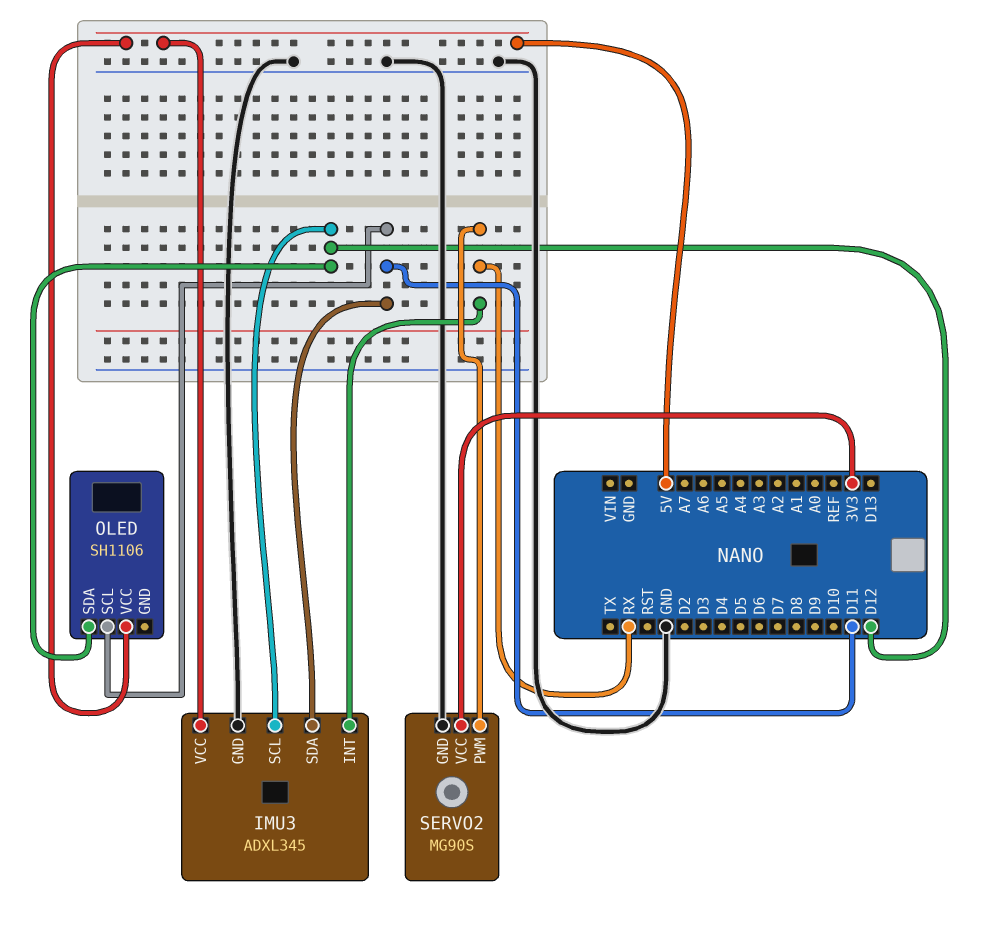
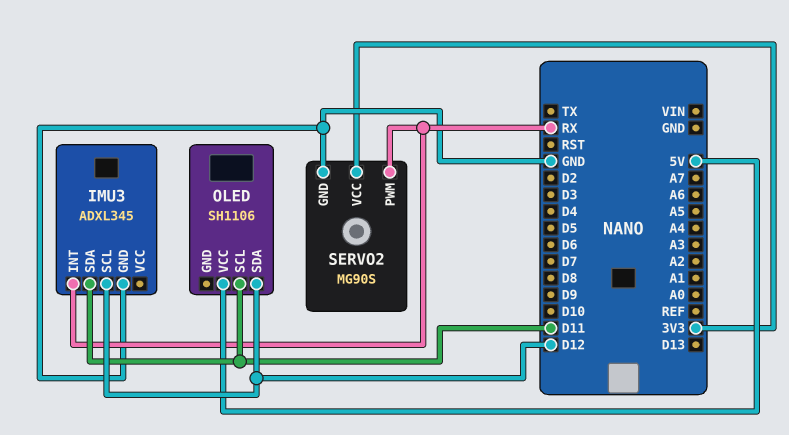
IMU3 pin VCC: 5V -> none

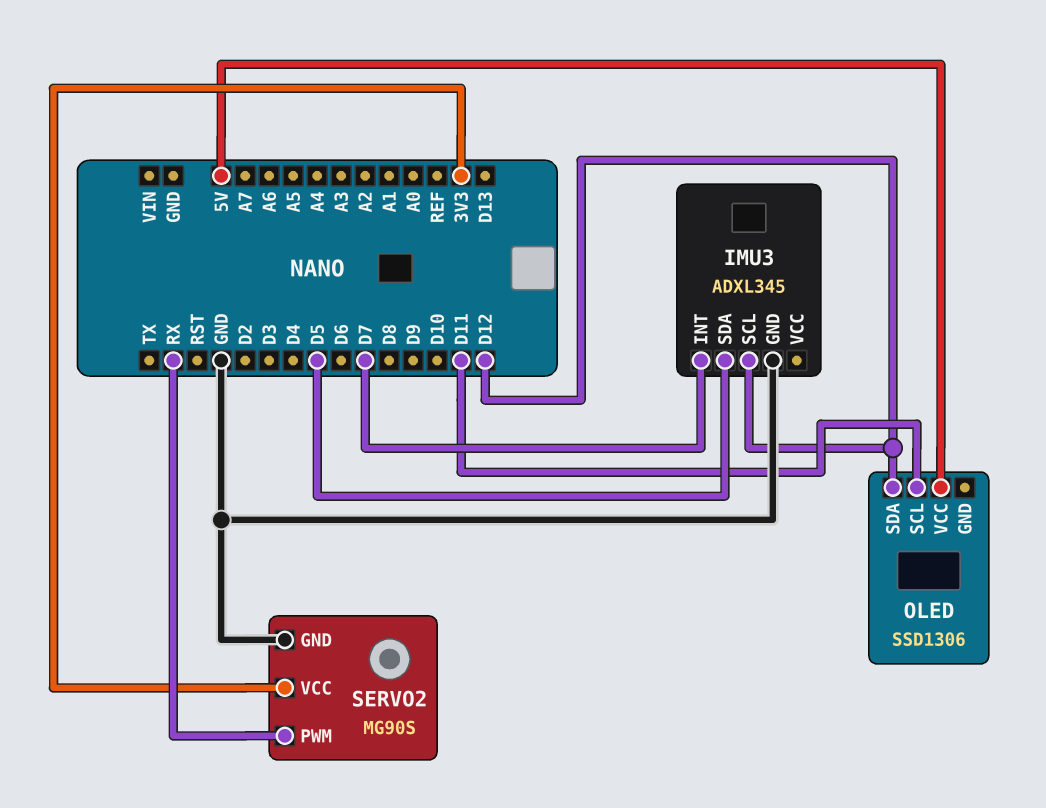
IMU3 pin INT: RX -> D7
IMU3 pin SDA: D11 -> D5
OLED: SH1106 -> SSD1306

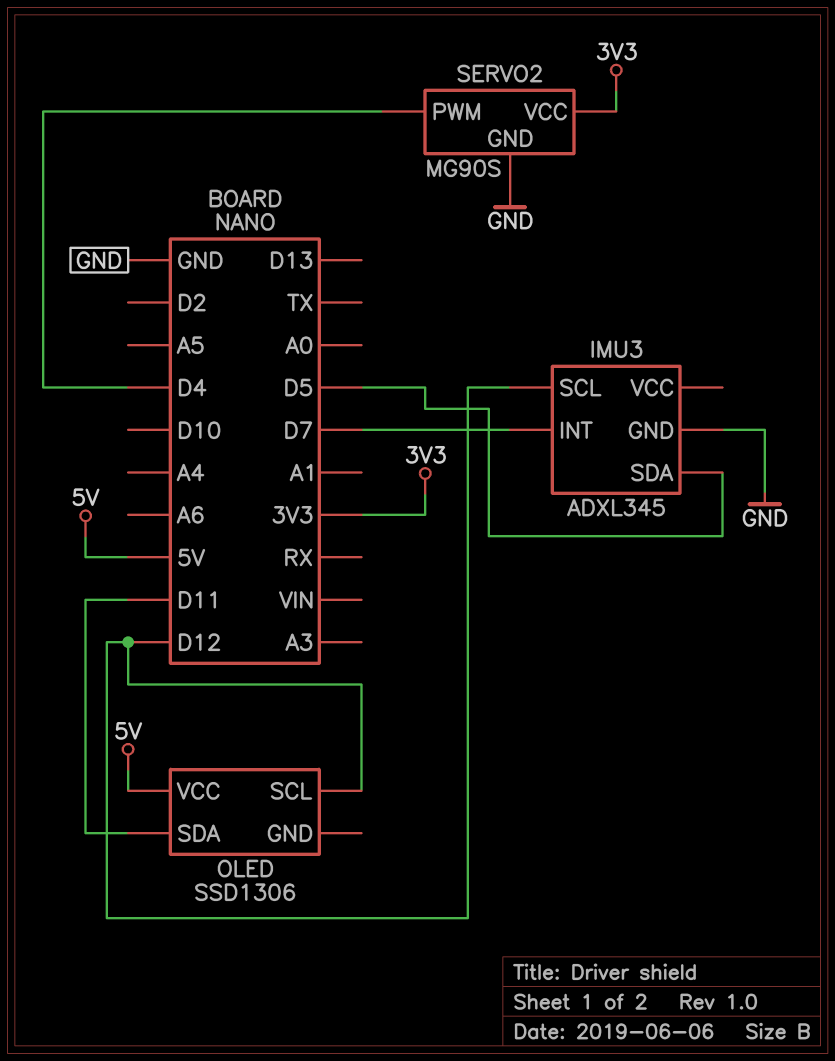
OLED pin SCL: D11 -> D12
OLED pin SDA: D12 -> D11
SERVO2 pin PWM: RX -> D4

